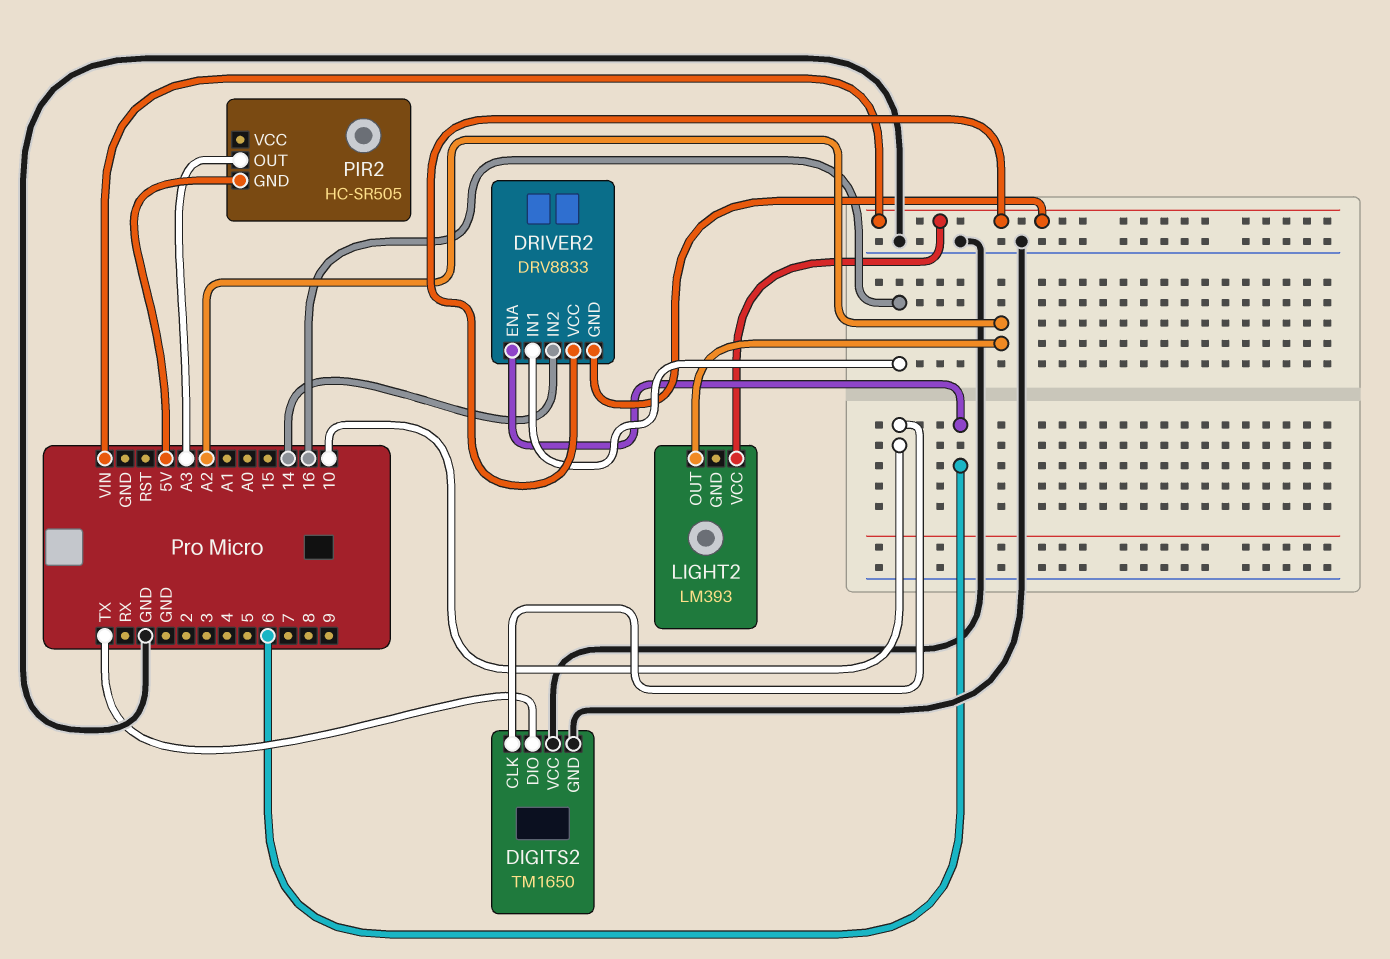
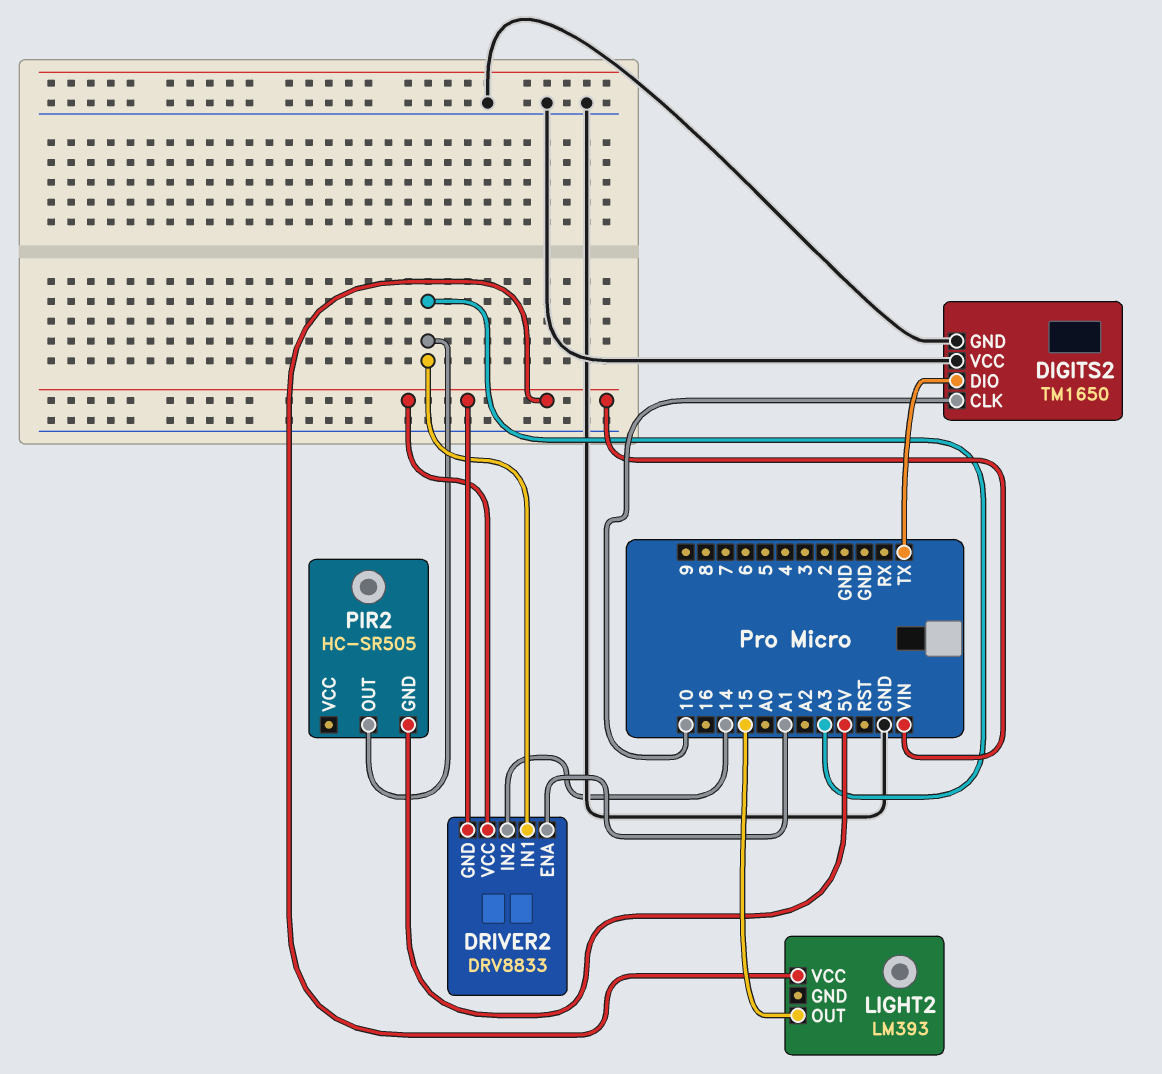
DRIVER2 pin ENA: 6 -> A1
DRIVER2 pin IN1: 16 -> A3
LIGHT2 pin OUT: A2 -> 15

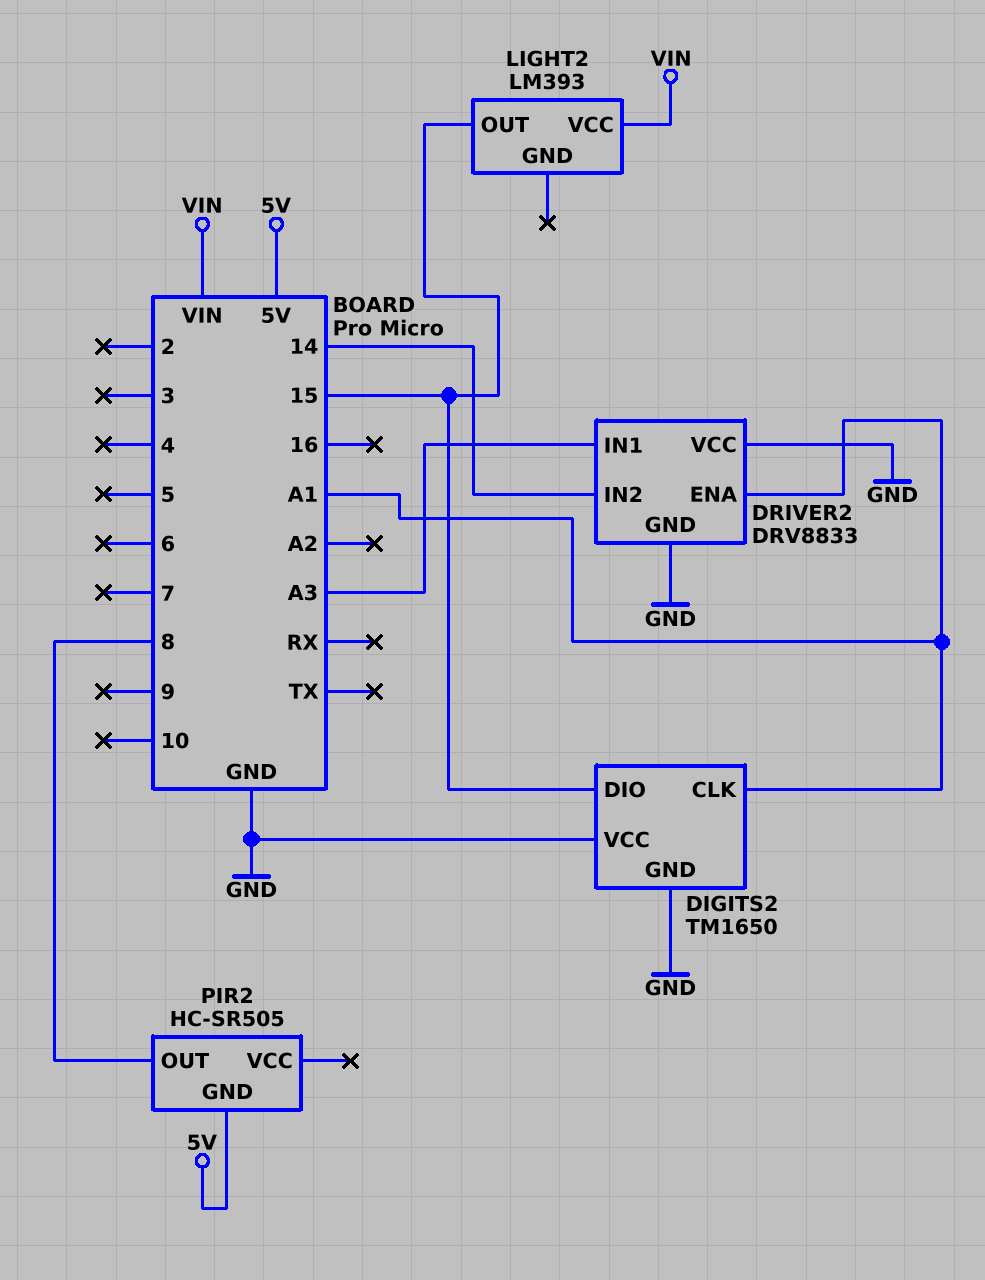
DIGITS2 pin CLK: 10 -> A1
DIGITS2 pin DIO: TX -> 15
DRIVER2 pin GND: VIN -> GND
DRIVER2 pin VCC: VIN -> GND
PIR2 pin OUT: A3 -> 8

